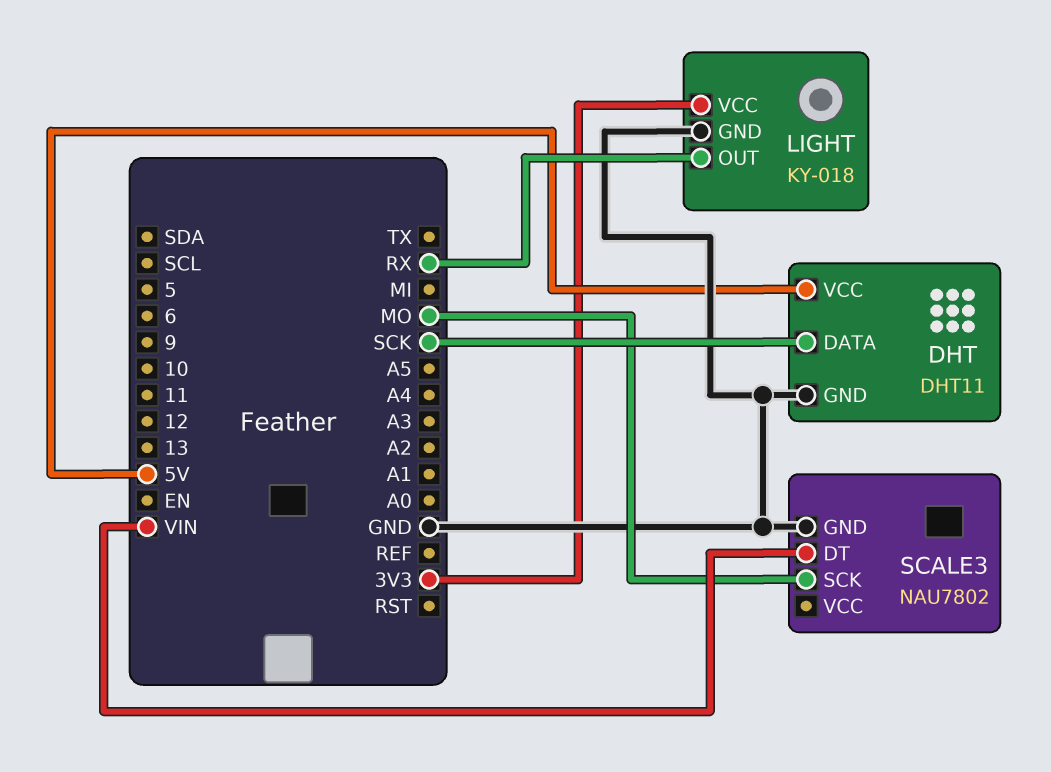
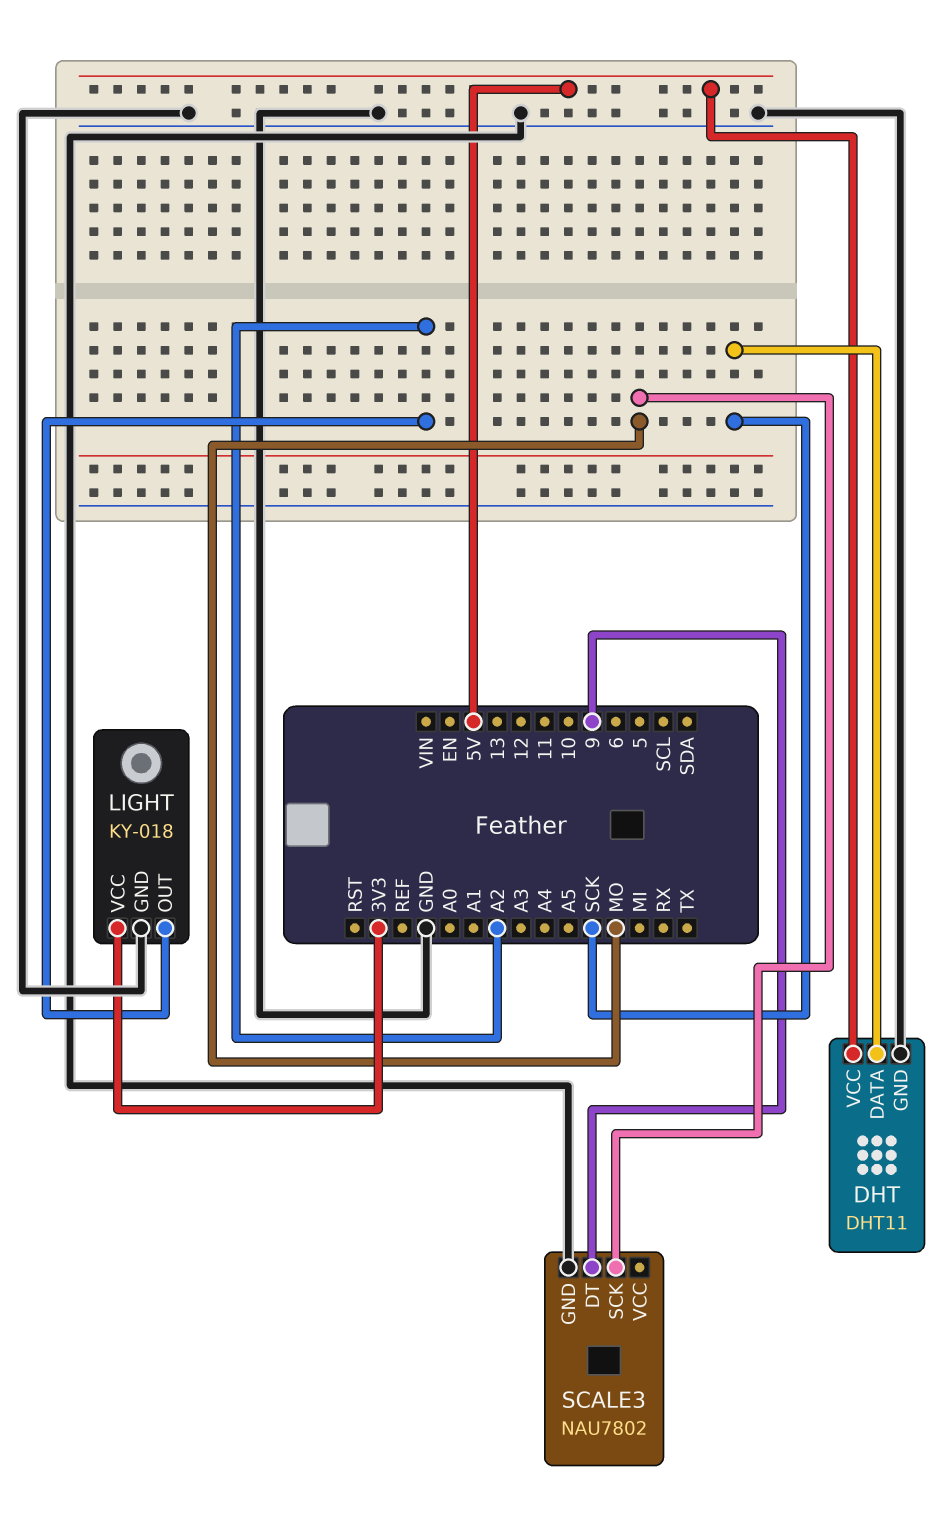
LIGHT pin OUT: RX -> A2
SCALE3 pin DT: VIN -> 9

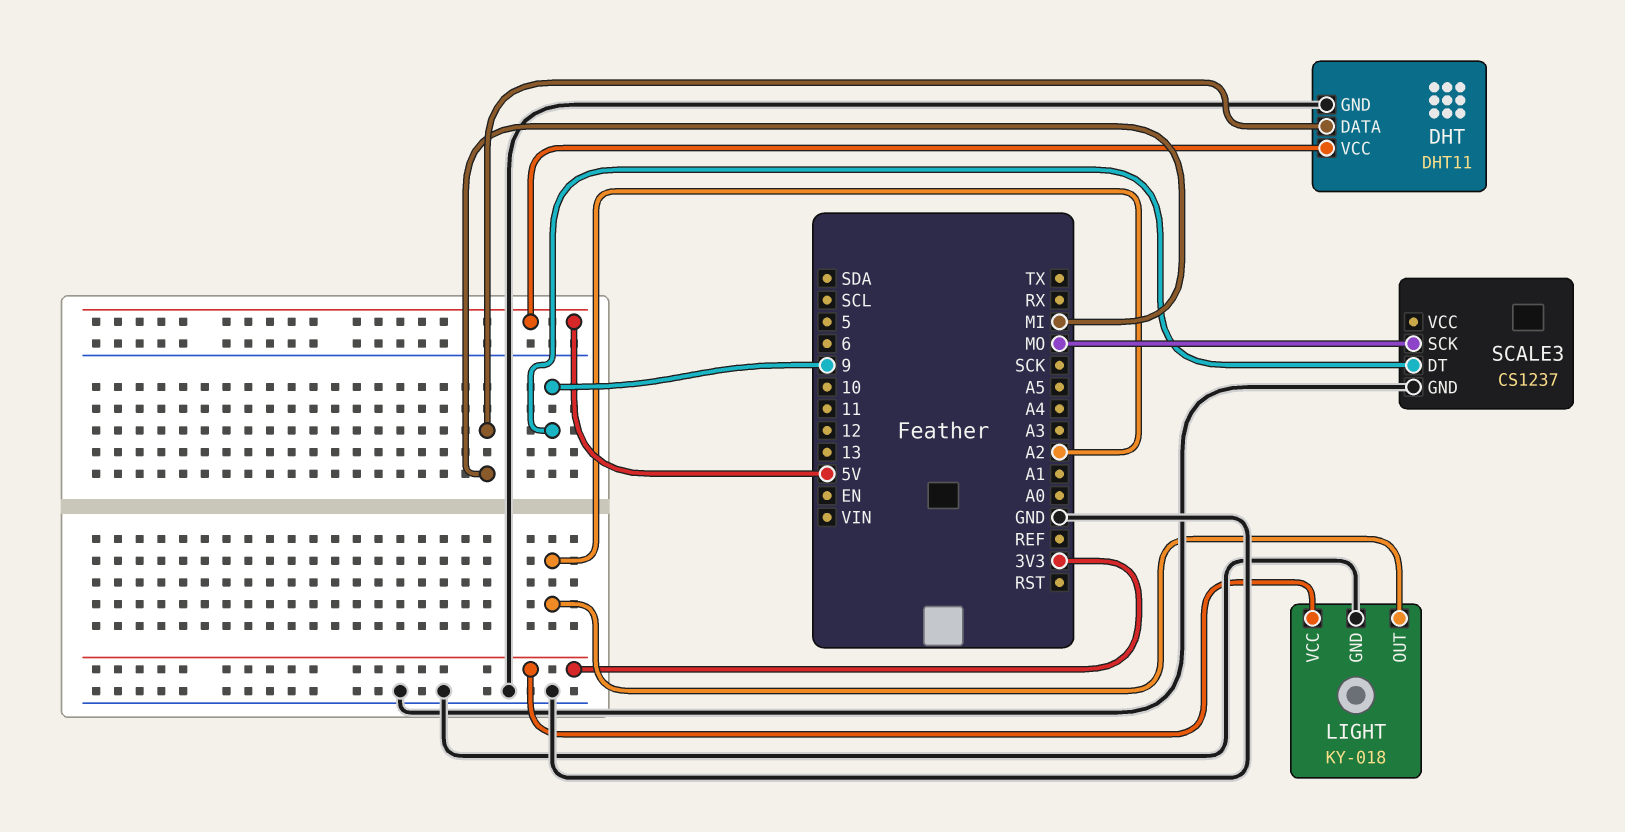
DHT pin DATA: SCK -> MI
SCALE3: NAU7802 -> CS1237

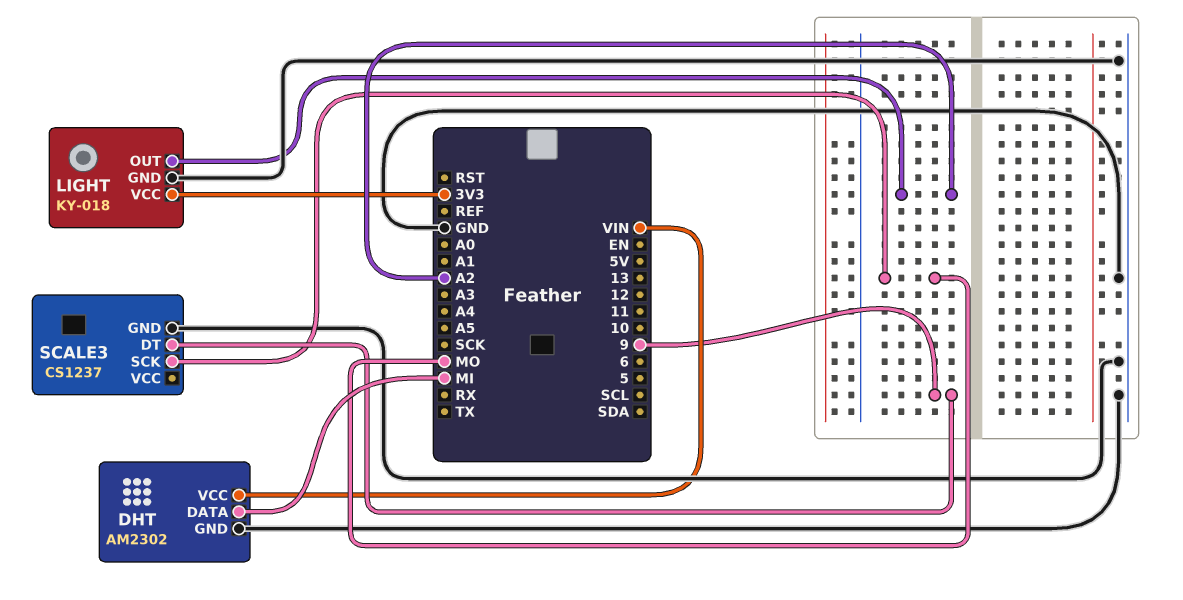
DHT: DHT11 -> AM2302
DHT pin VCC: 5V -> VIN

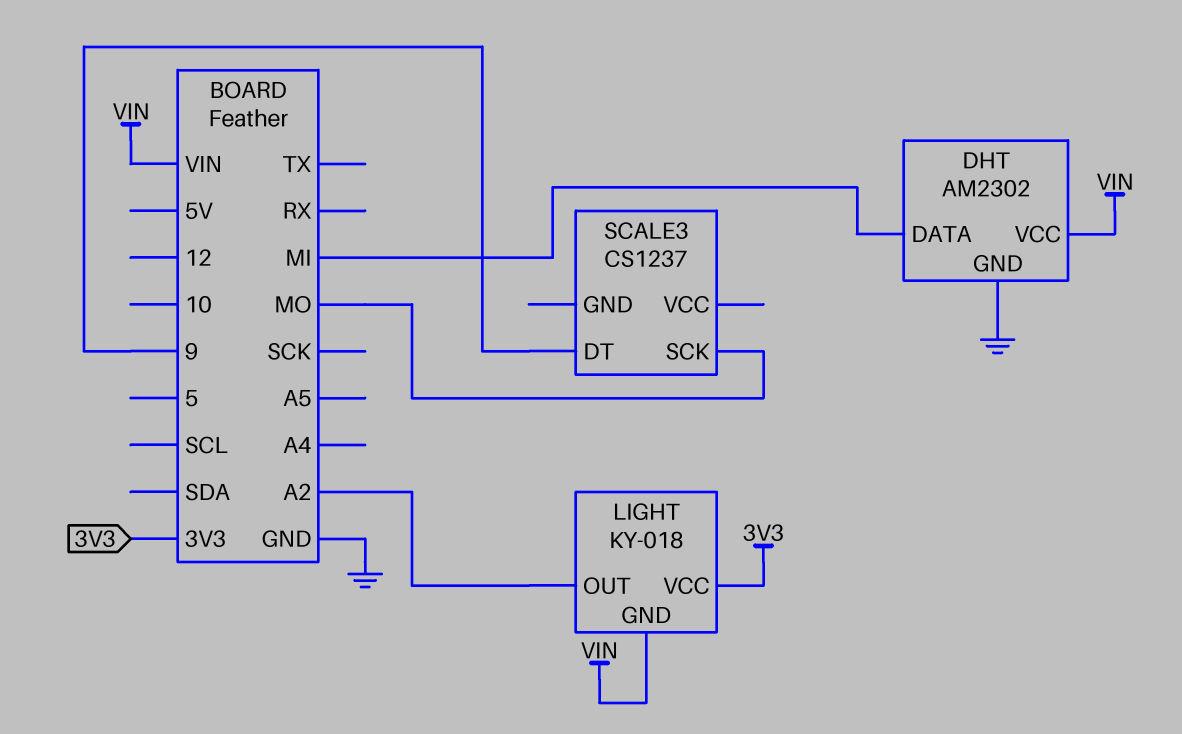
LIGHT pin GND: GND -> VIN
SCALE3 pin GND: GND -> none

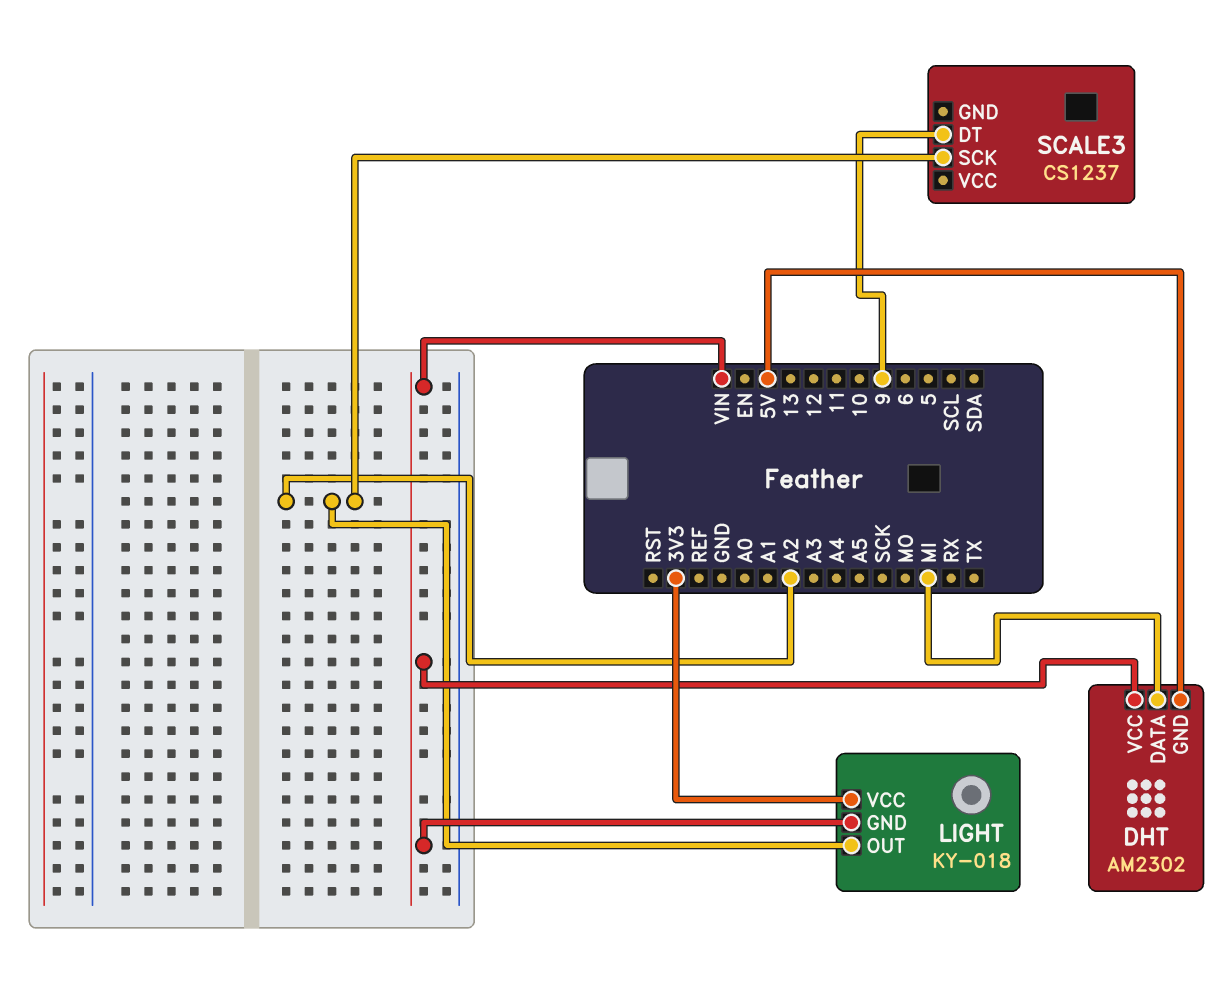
DHT pin GND: GND -> 5V
SCALE3 pin SCK: MO -> A2

